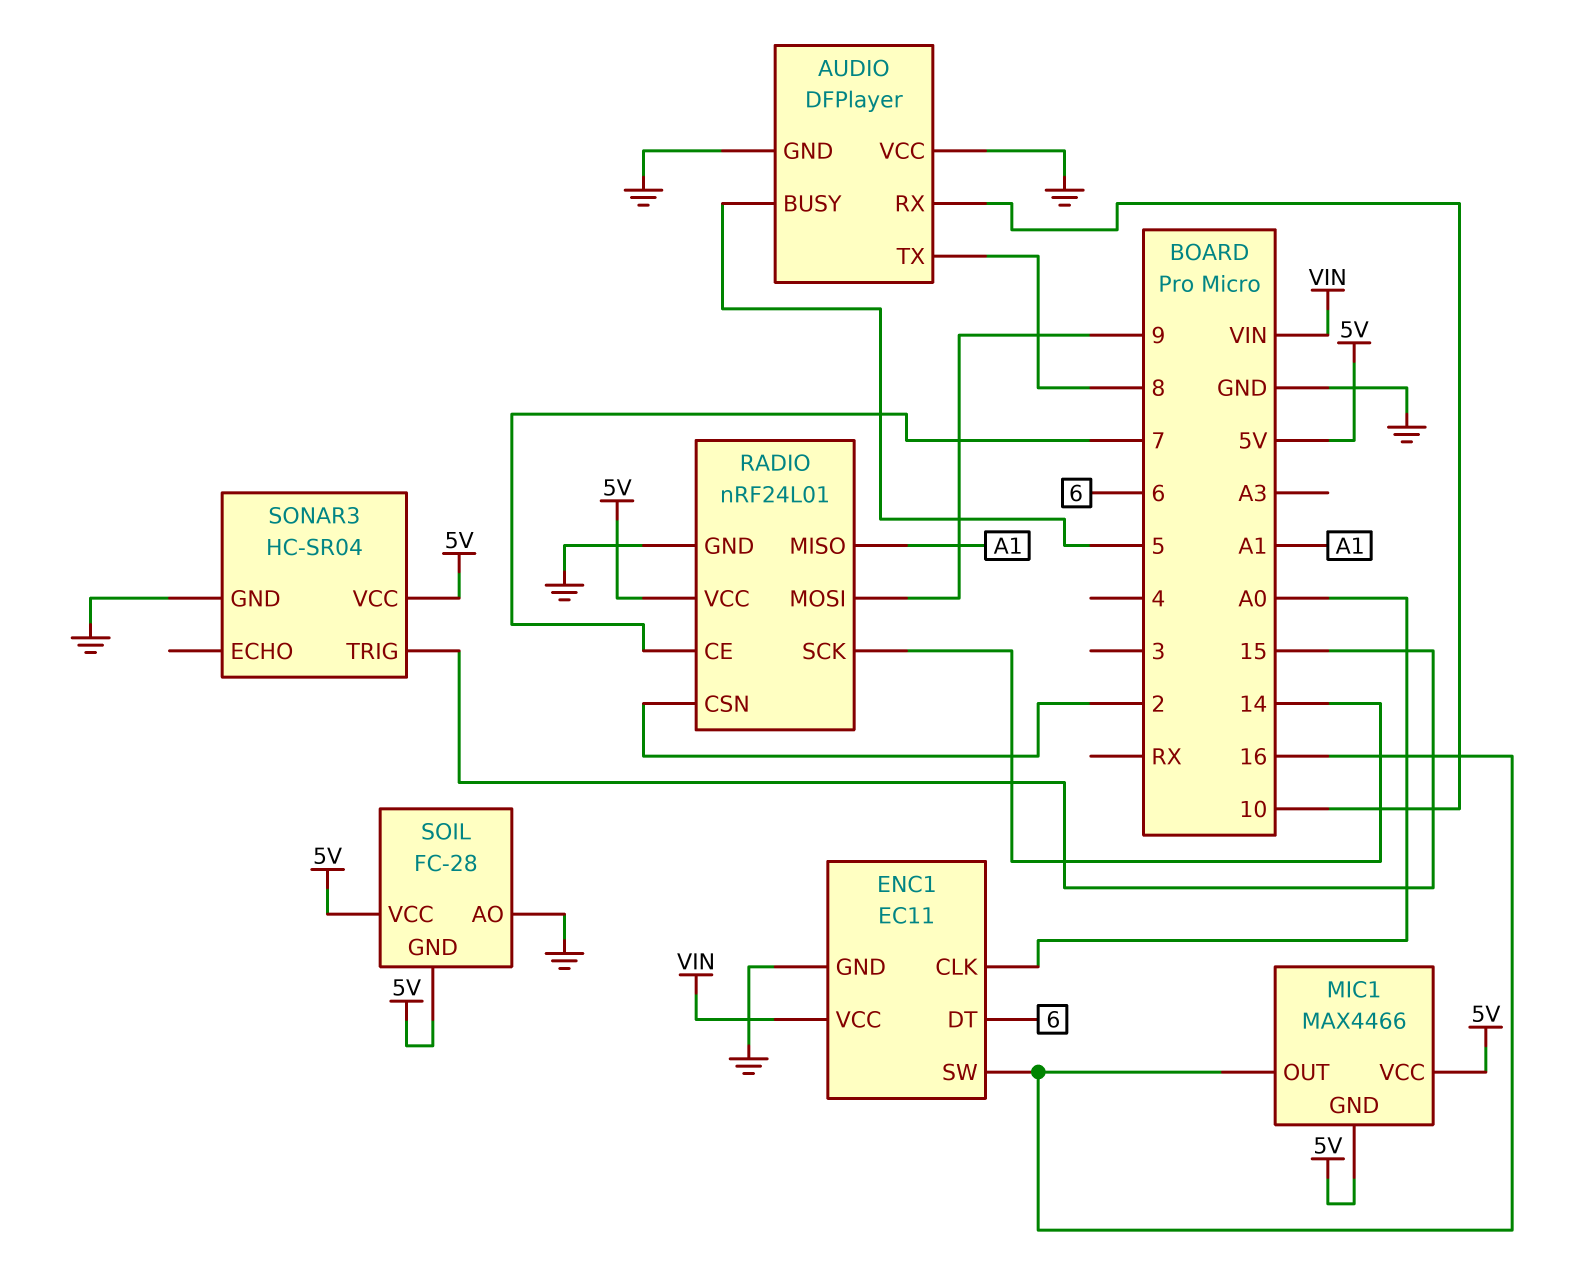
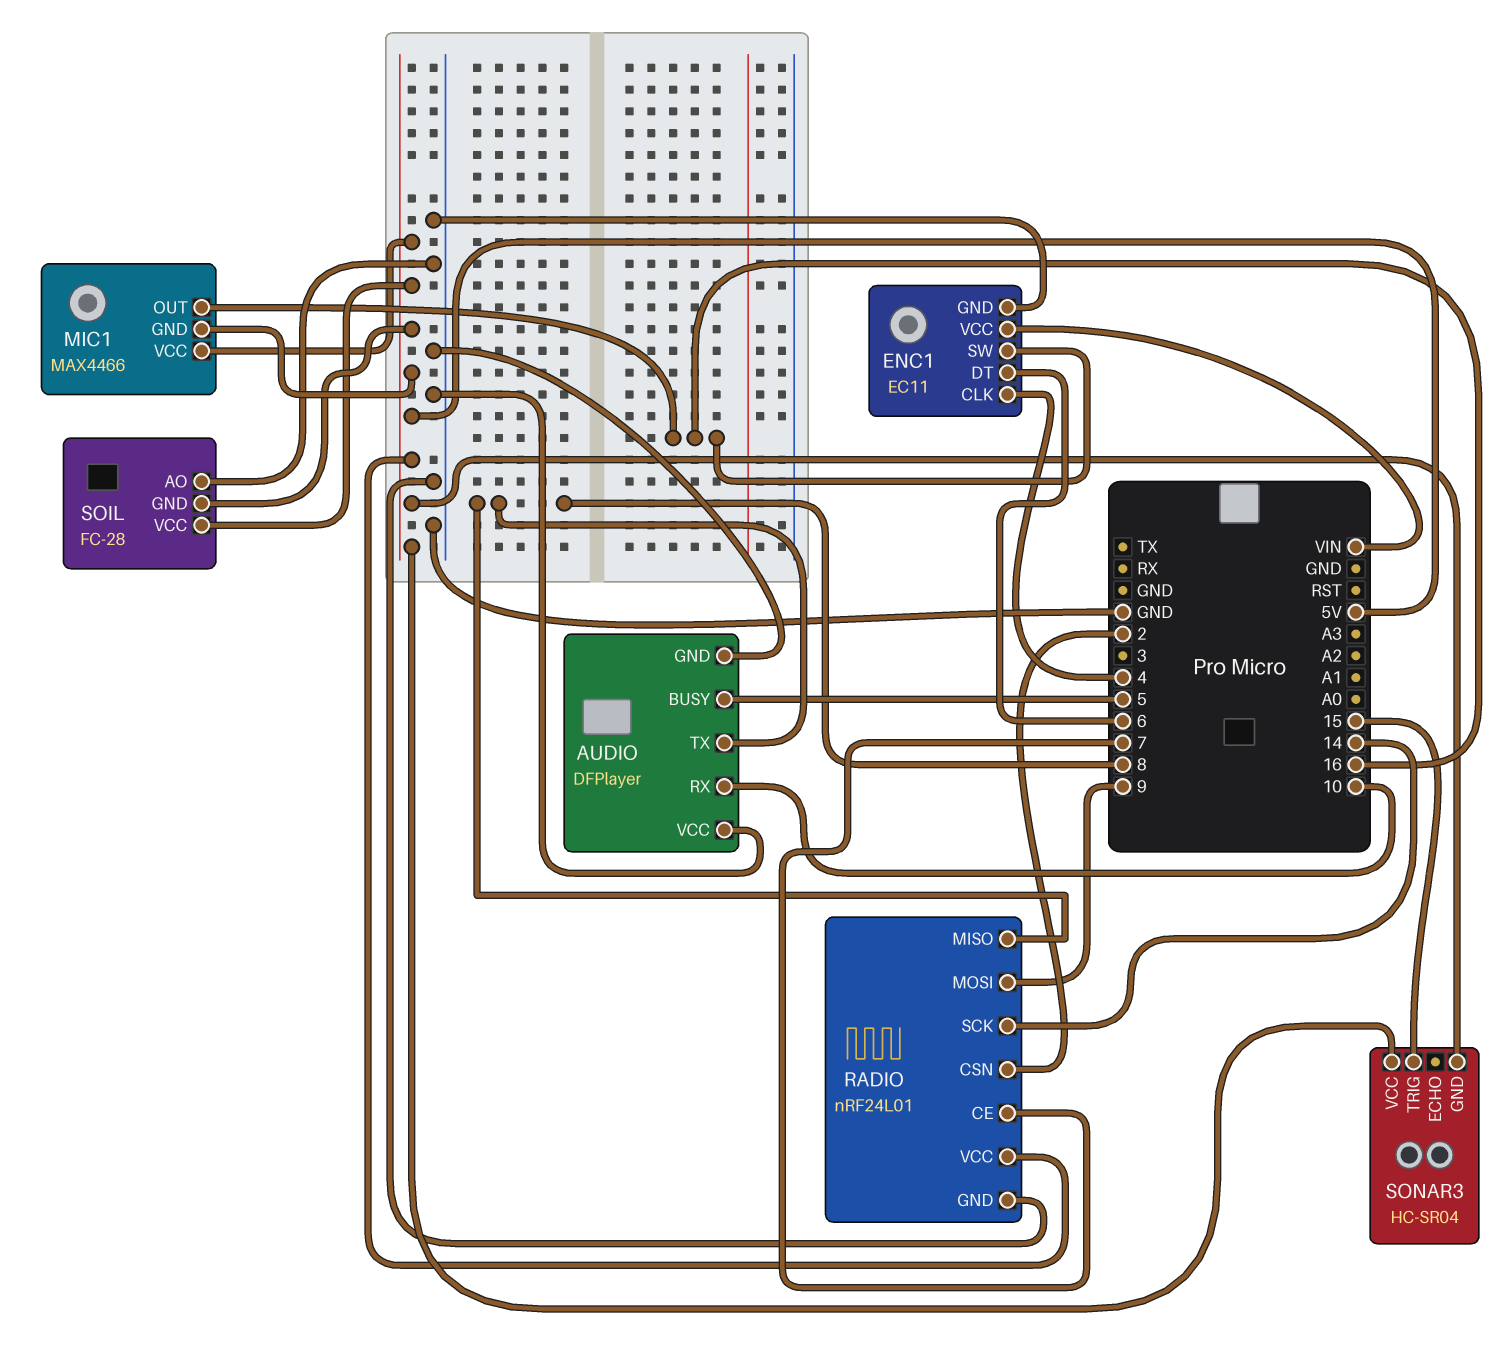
ENC1 pin CLK: A0 -> 4
RADIO pin MISO: A1 -> 8
SONAR3 pin GND: GND -> 5V

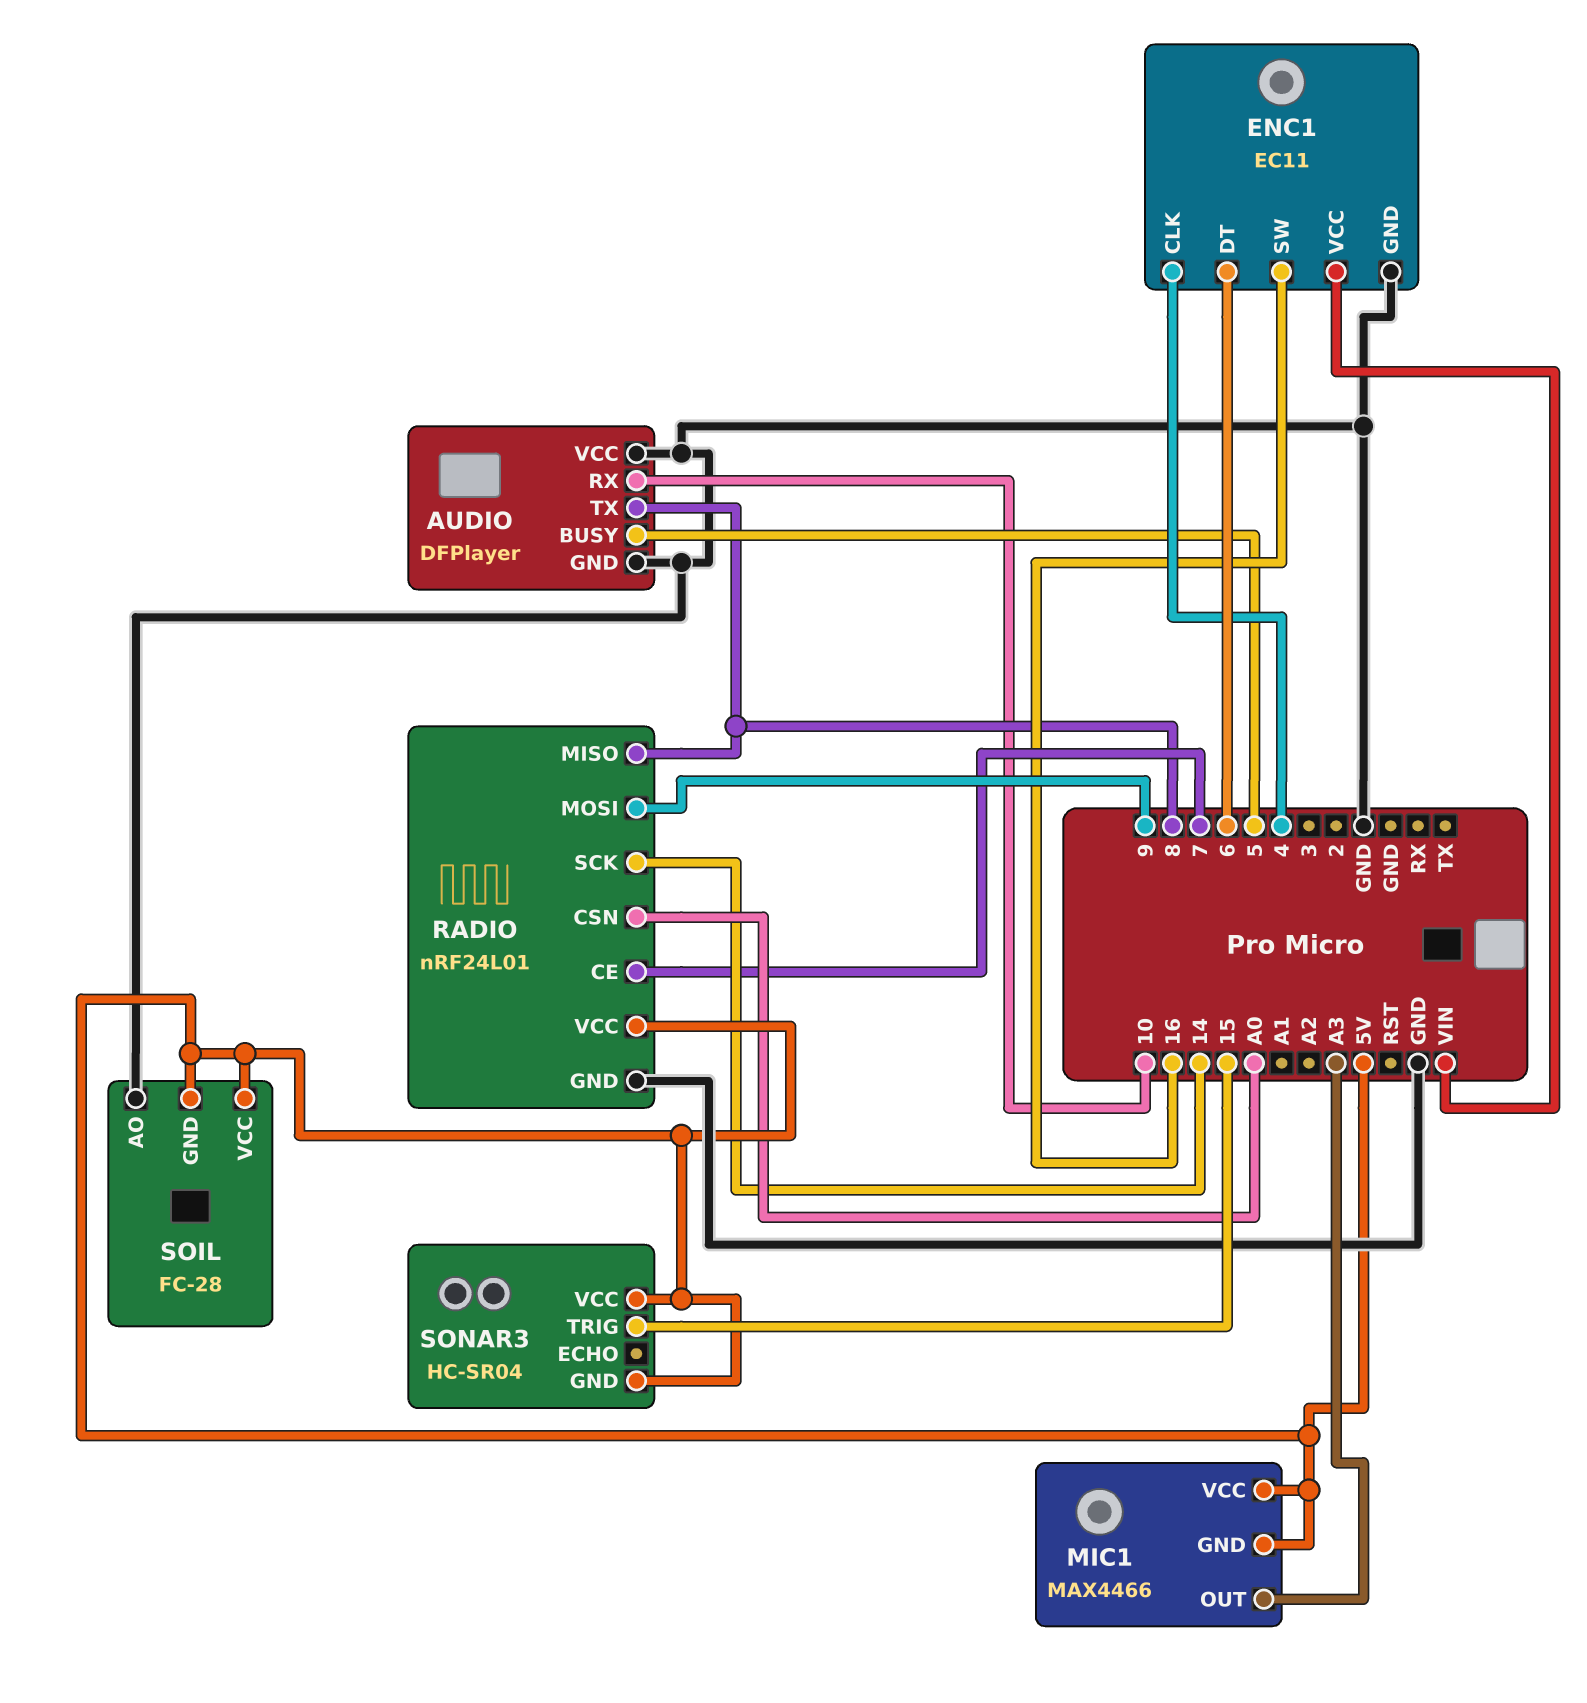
MIC1 pin OUT: 16 -> A3
RADIO pin CSN: 2 -> A0

